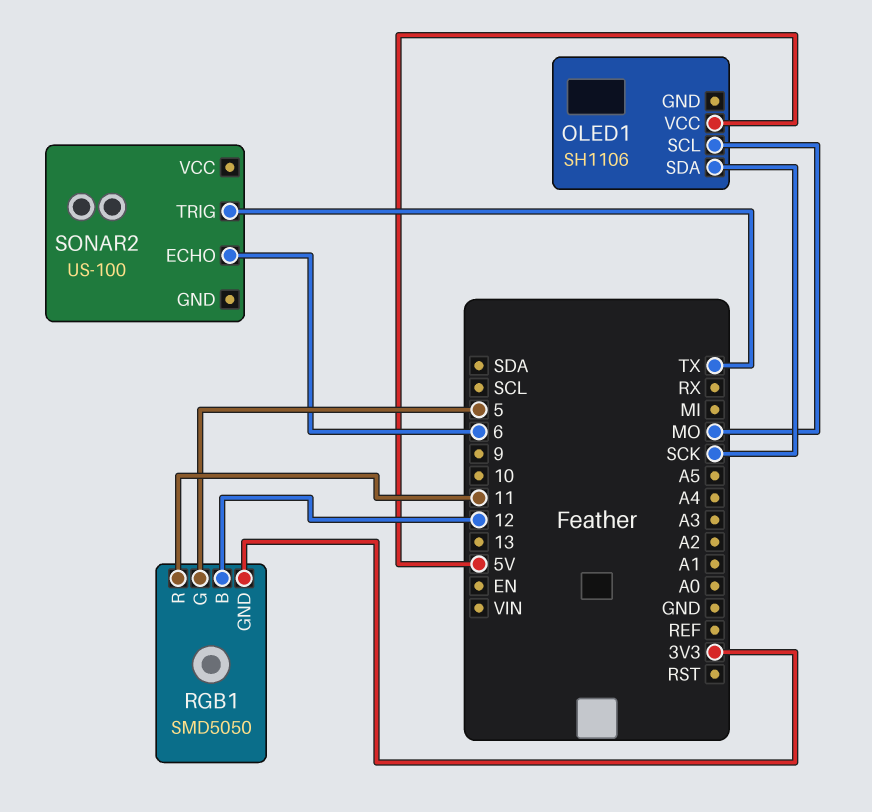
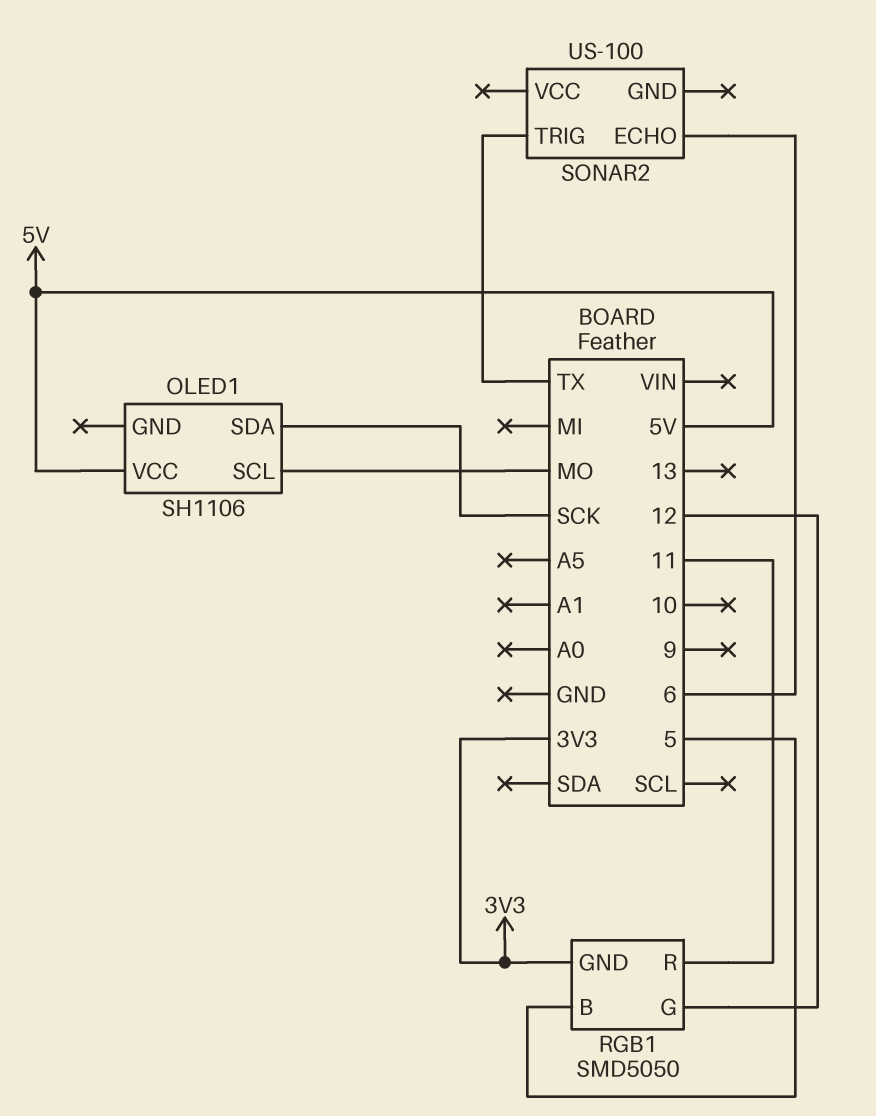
RGB1 pin B: 12 -> 5
RGB1 pin G: 5 -> 12

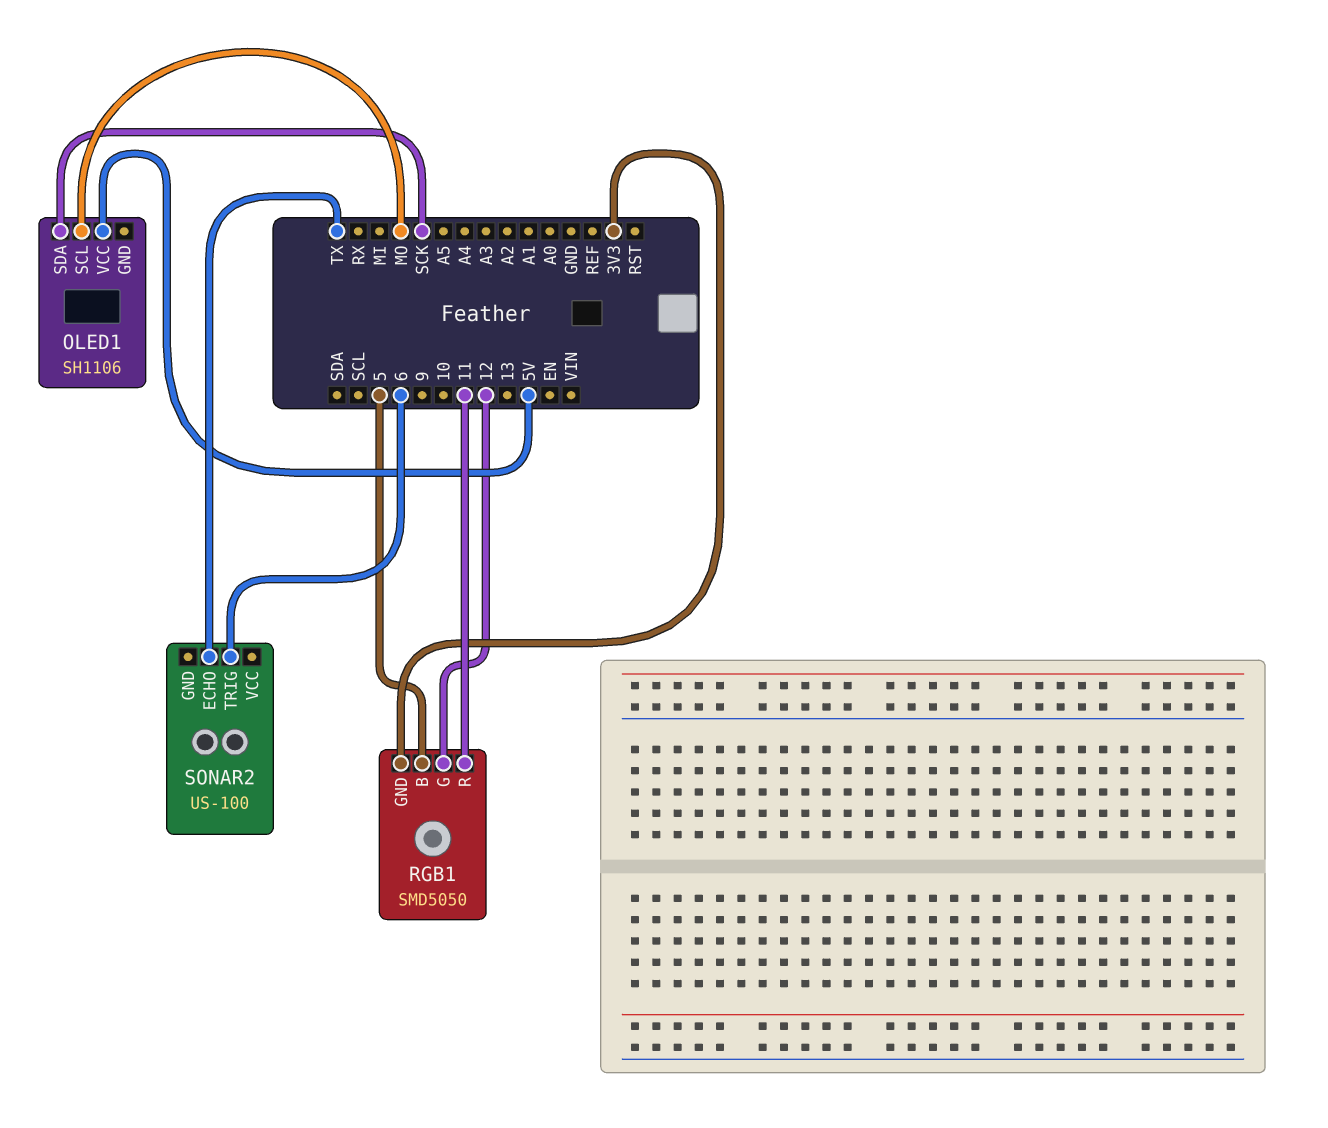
SONAR2 pin ECHO: 6 -> TX
SONAR2 pin TRIG: TX -> 6

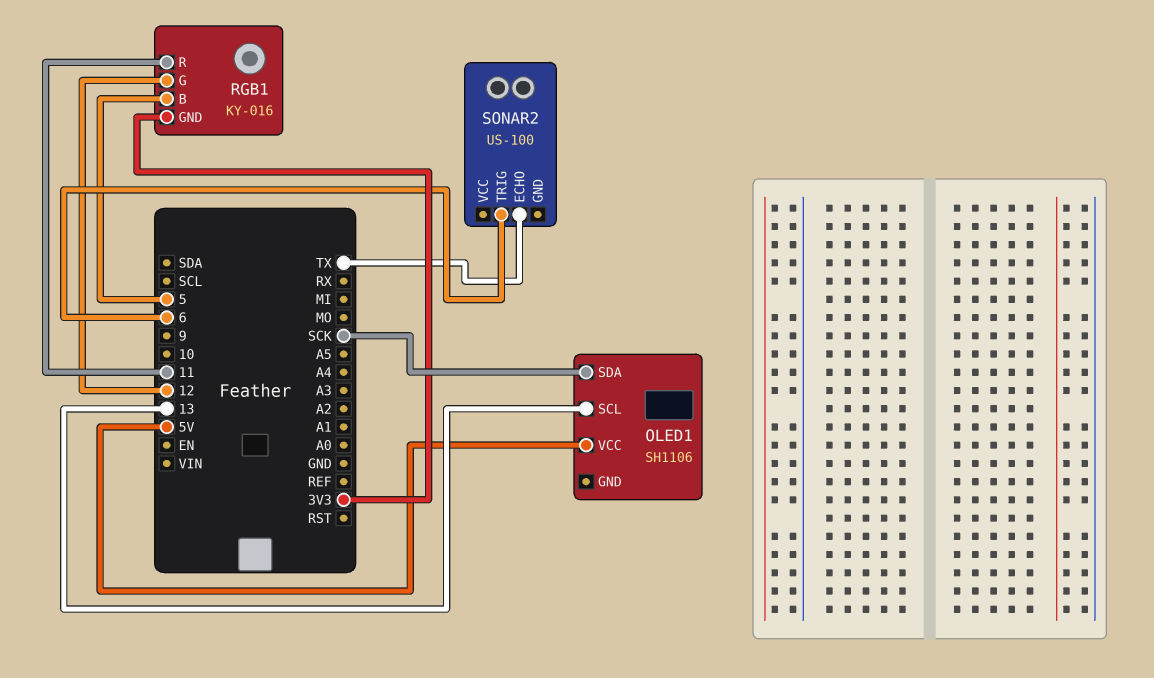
OLED1 pin SCL: MO -> 13
RGB1: SMD5050 -> KY-016

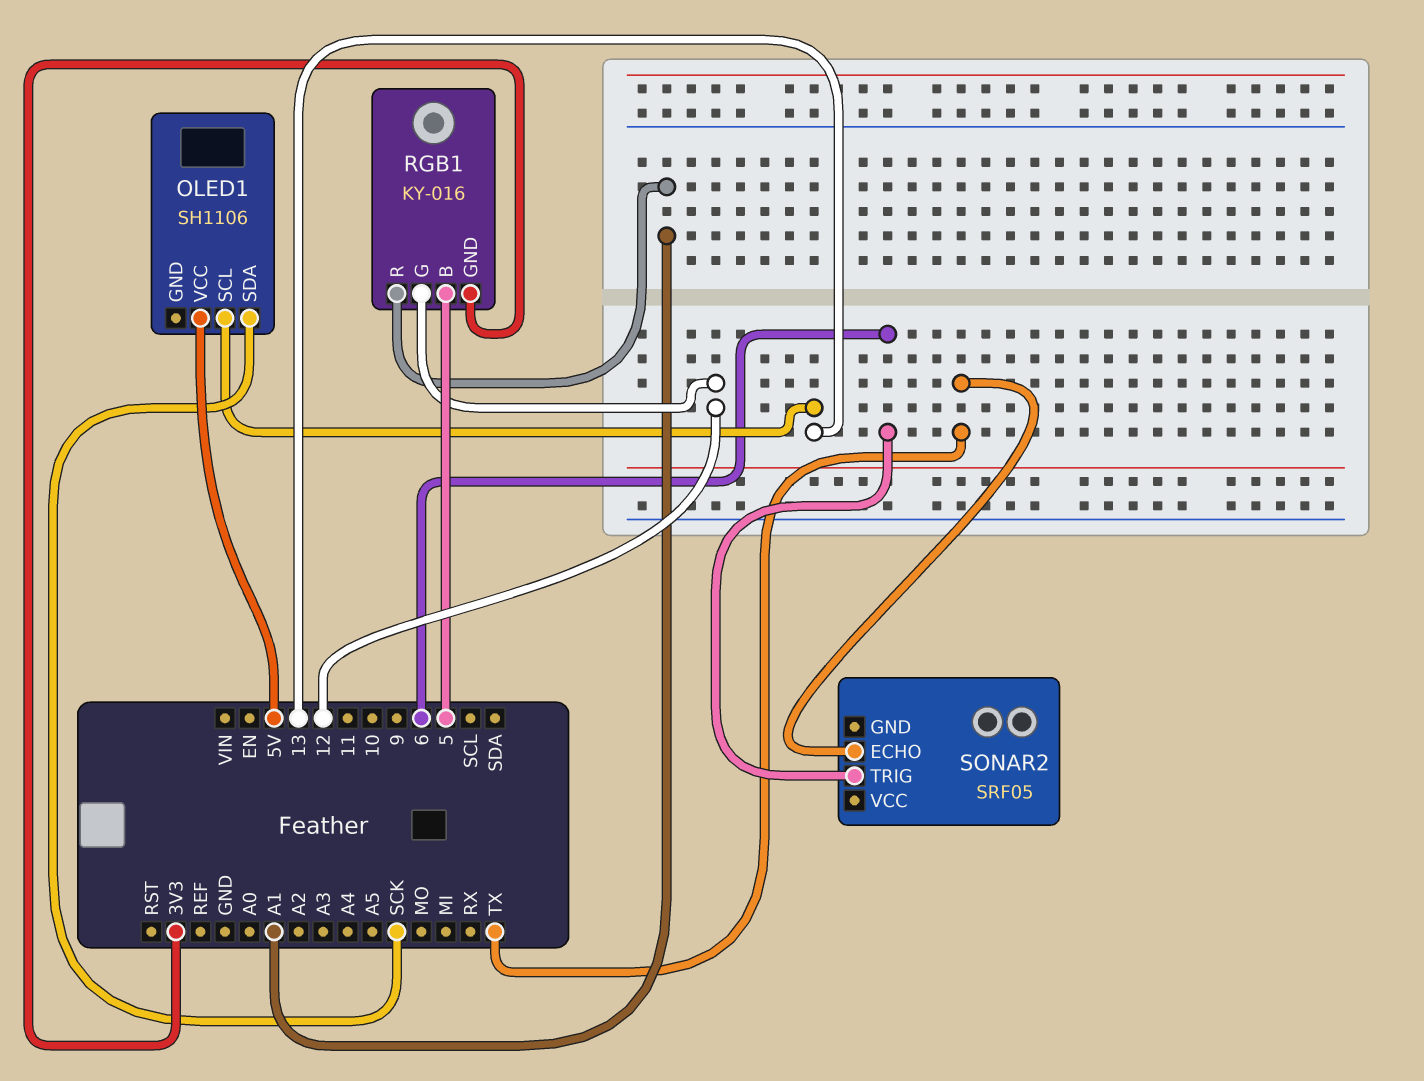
RGB1 pin R: 11 -> A1
SONAR2: US-100 -> SRF05

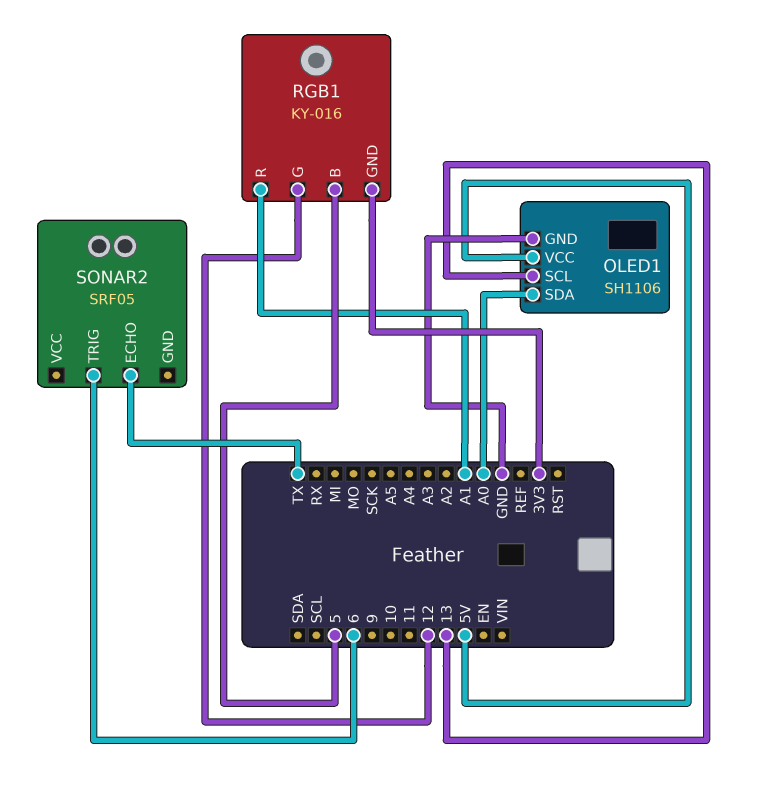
OLED1 pin GND: none -> GND
OLED1 pin SDA: SCK -> A0

